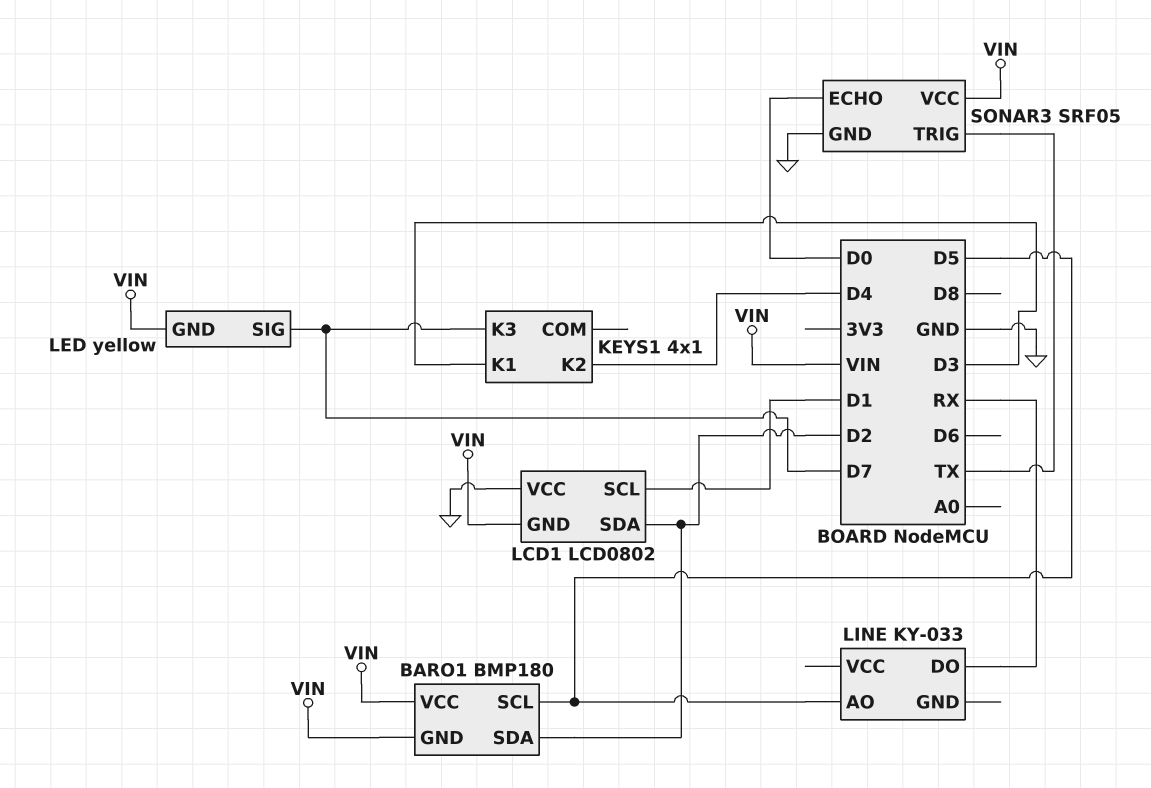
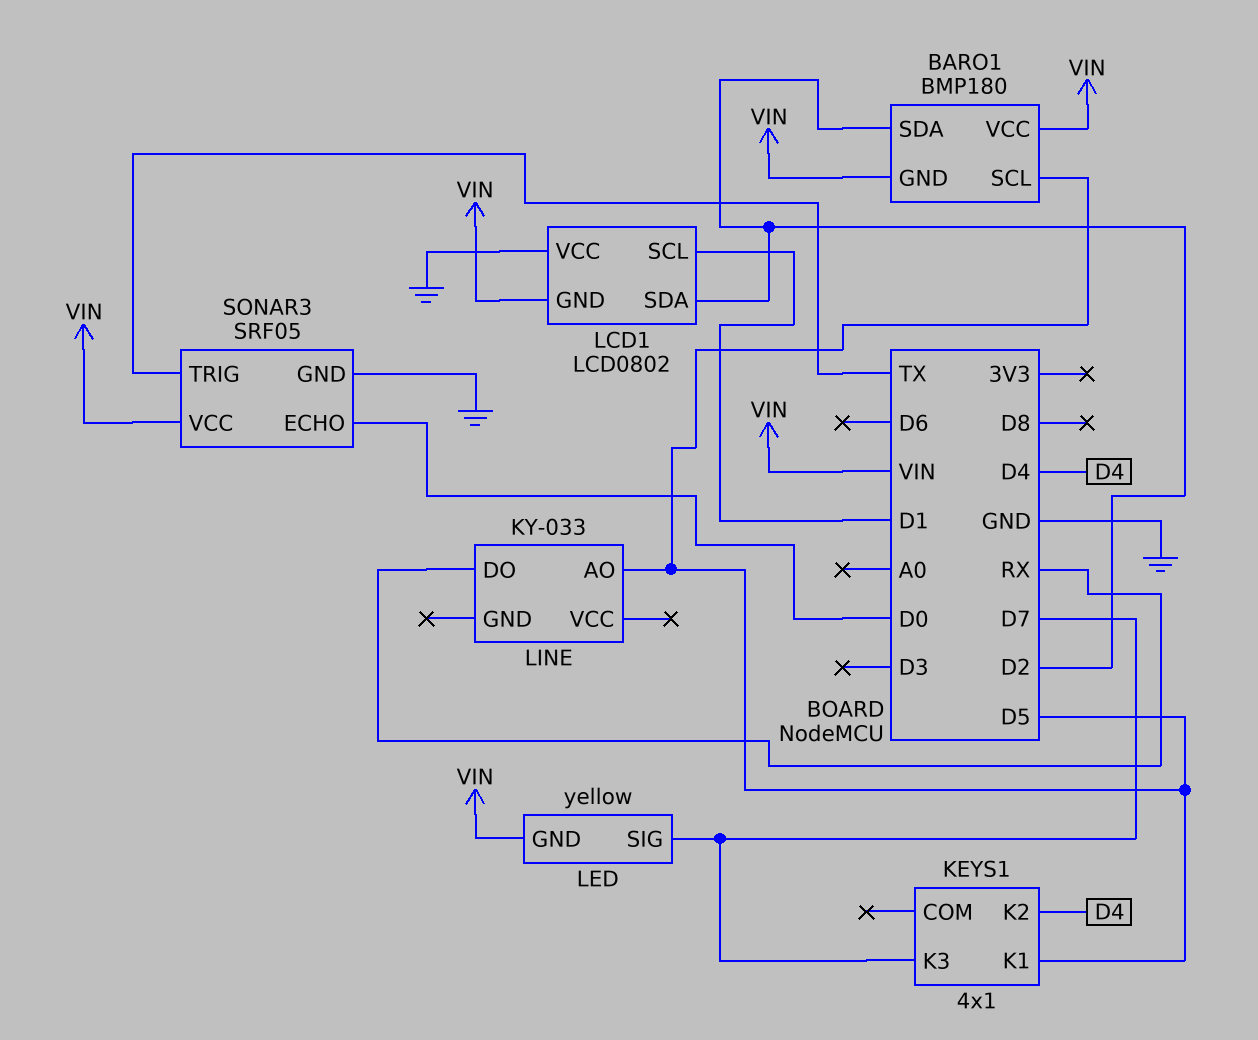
KEYS1 pin K1: D3 -> D5

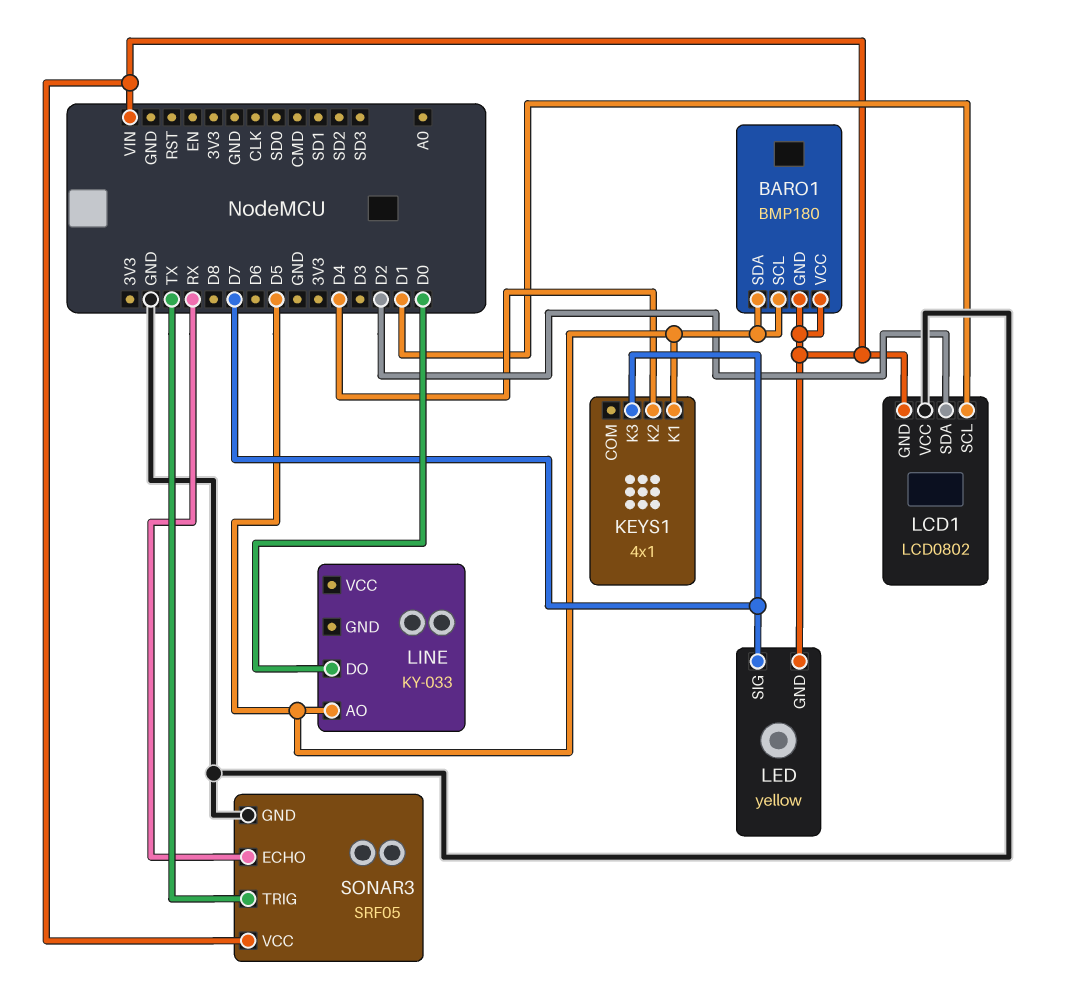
BARO1 pin SDA: D2 -> D5
LINE pin DO: RX -> D0
SONAR3 pin ECHO: D0 -> RX

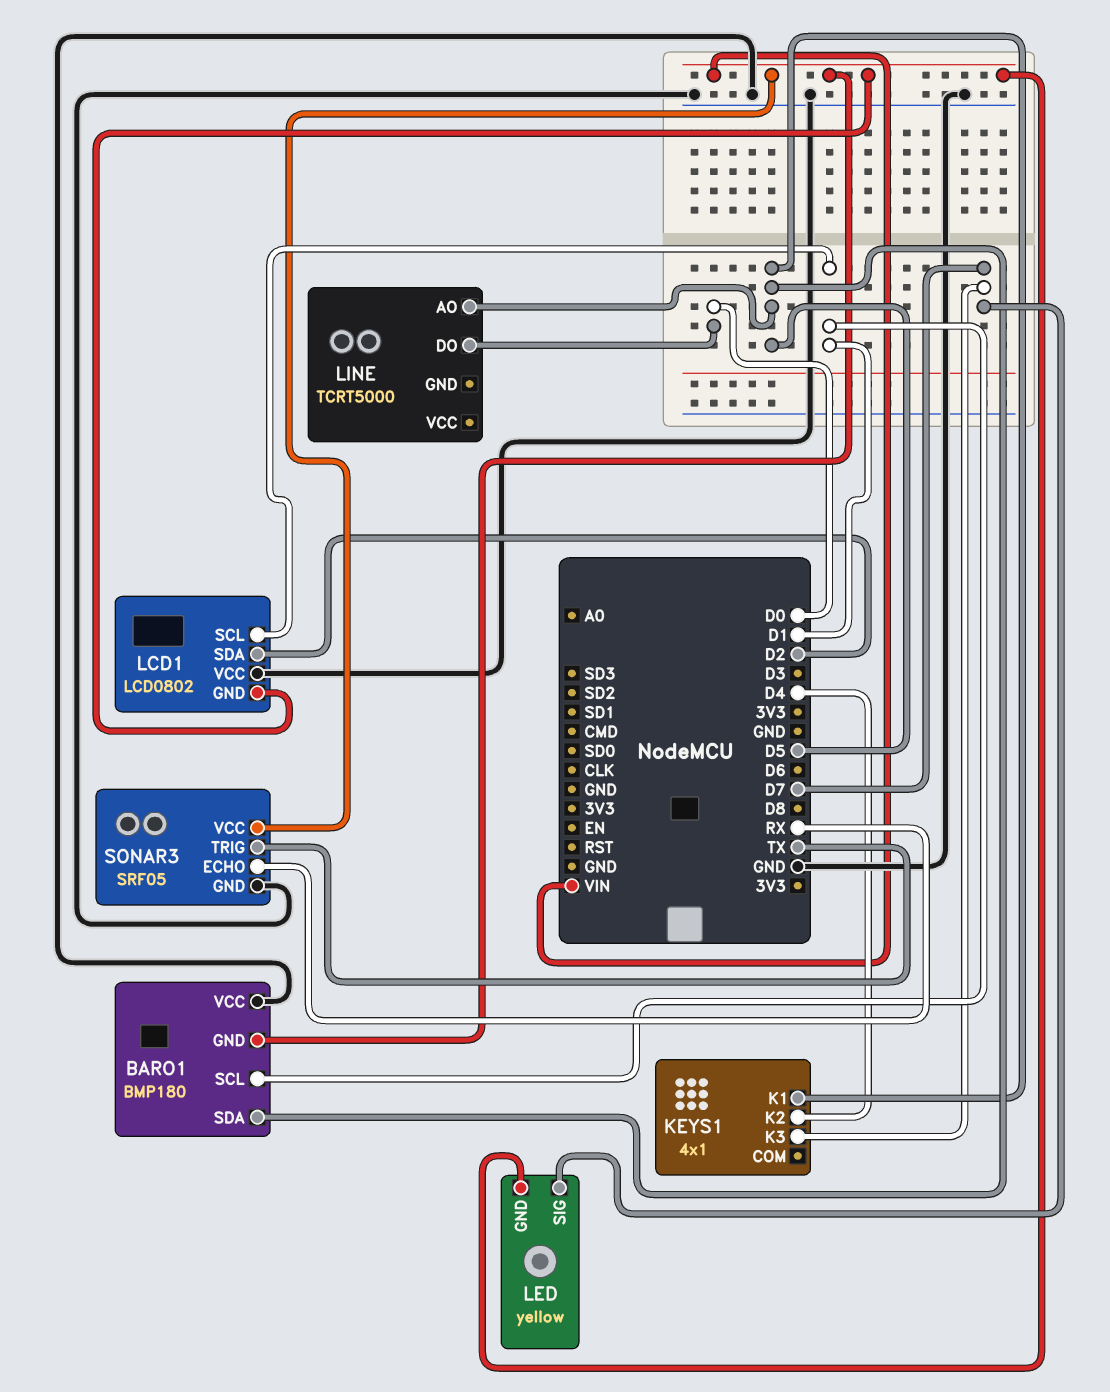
BARO1 pin SCL: D5 -> D1
BARO1 pin VCC: VIN -> GND
LINE: KY-033 -> TCRT5000

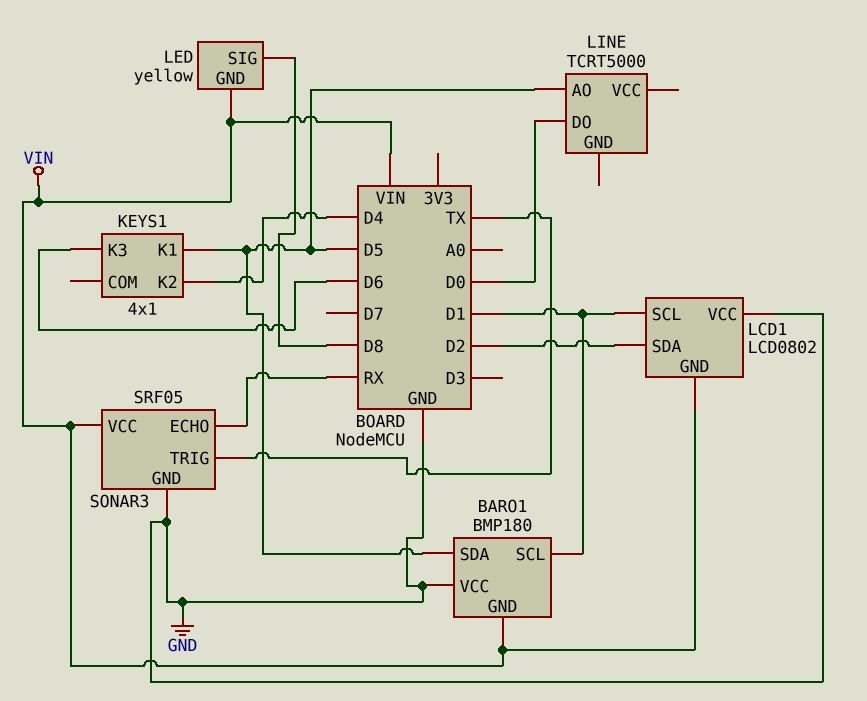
KEYS1 pin K3: D7 -> D6
LED pin SIG: D7 -> D8

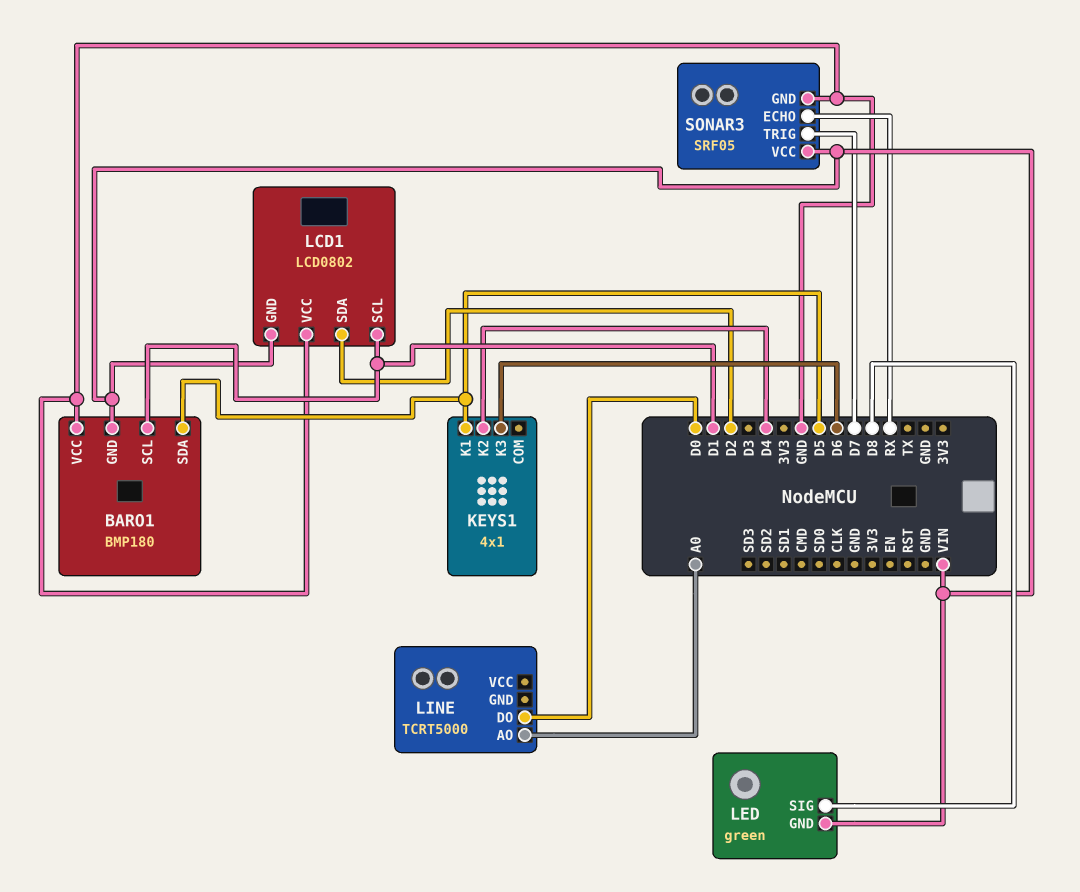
LED: yellow -> green
LINE pin AO: D5 -> A0
SONAR3 pin TRIG: TX -> D7

